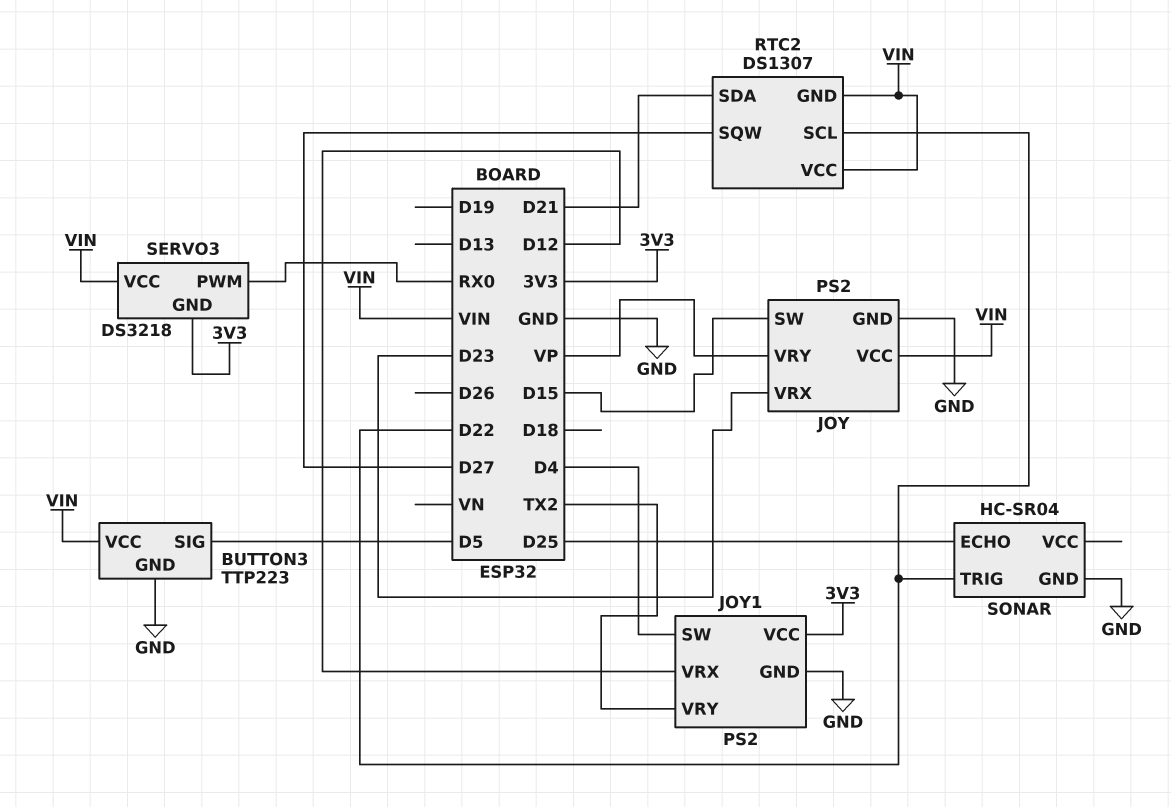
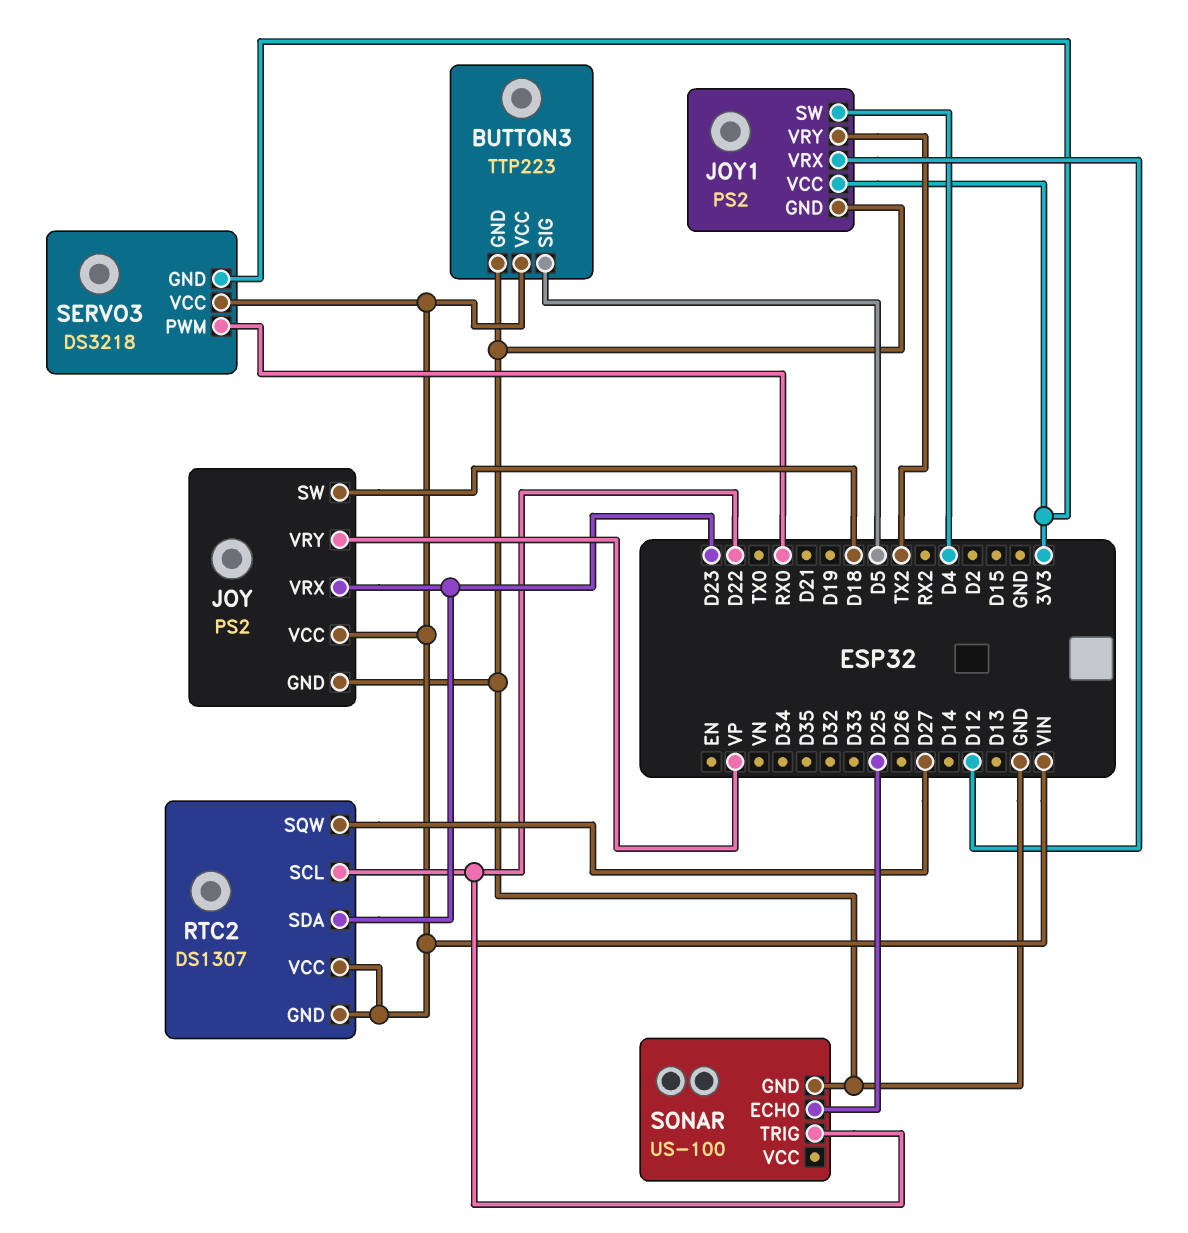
JOY pin SW: D15 -> D18
RTC2 pin SDA: D21 -> D23
SONAR: HC-SR04 -> US-100

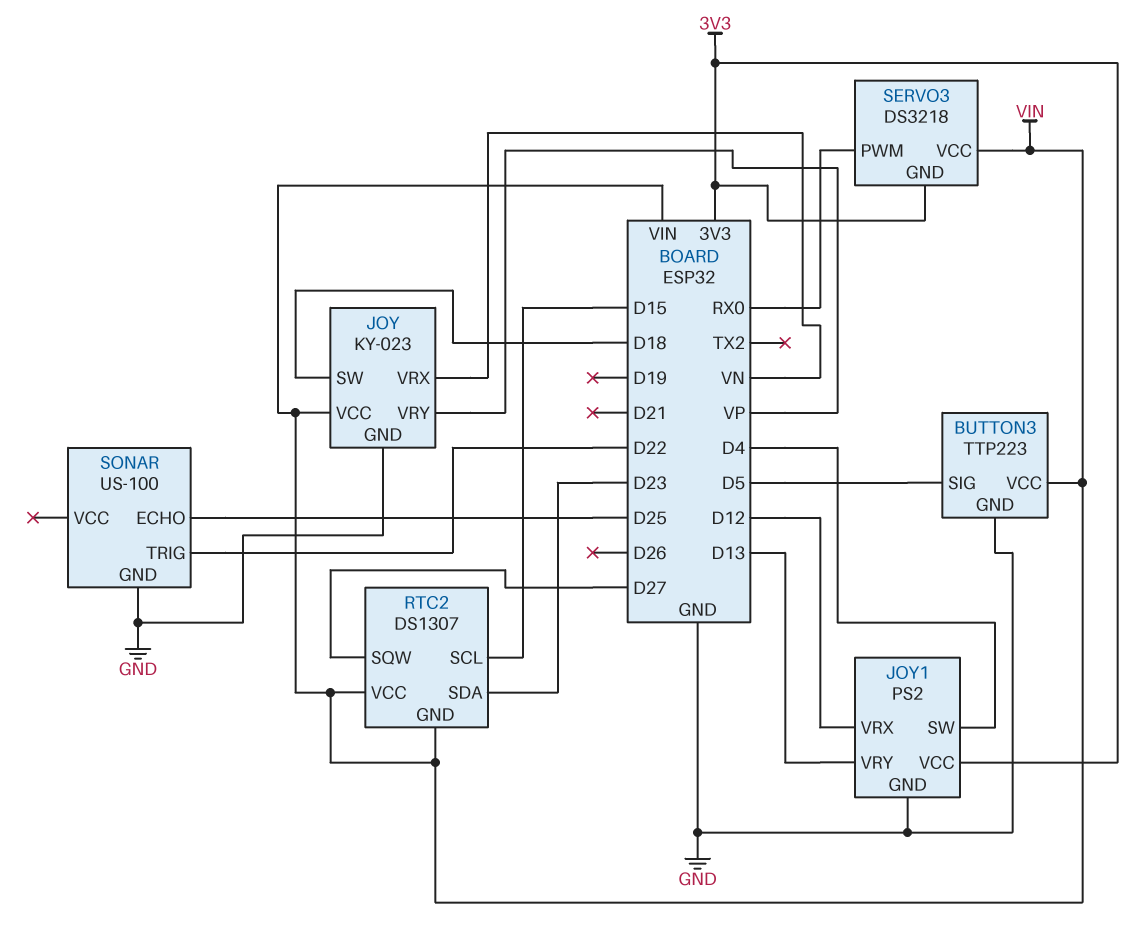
JOY: PS2 -> KY-023
JOY pin VRX: D23 -> VN
JOY1 pin VRY: TX2 -> D13
RTC2 pin SCL: D22 -> D15

